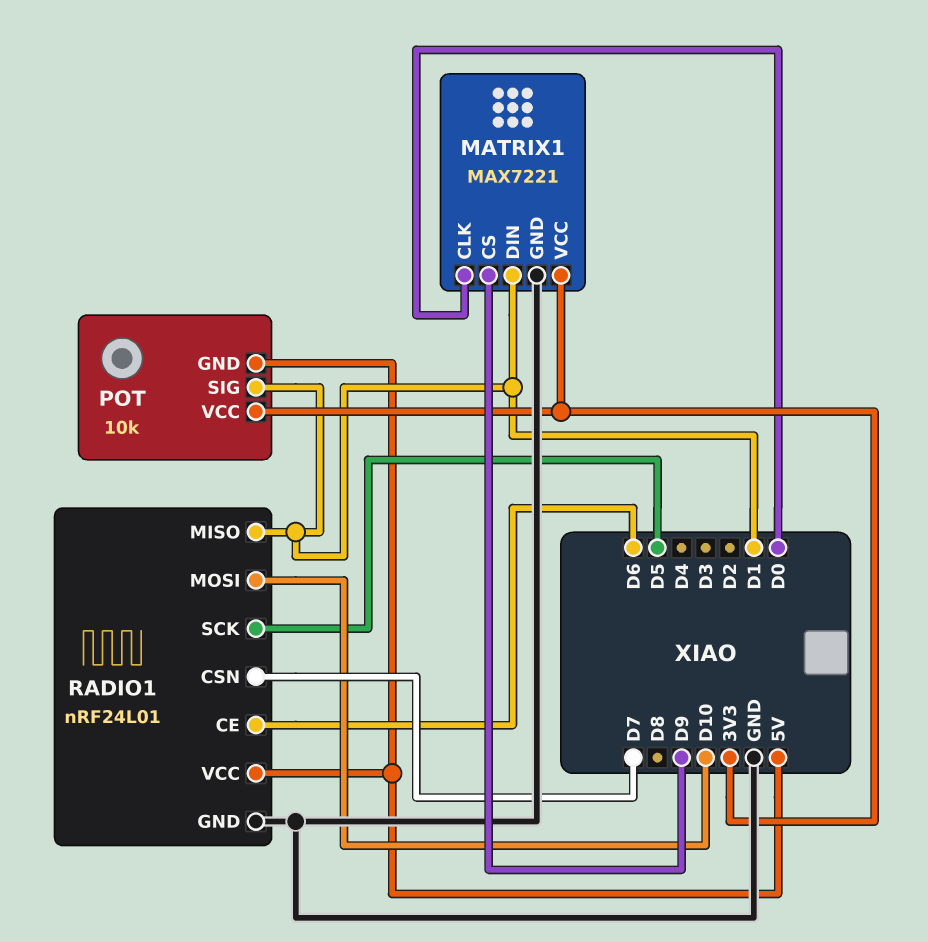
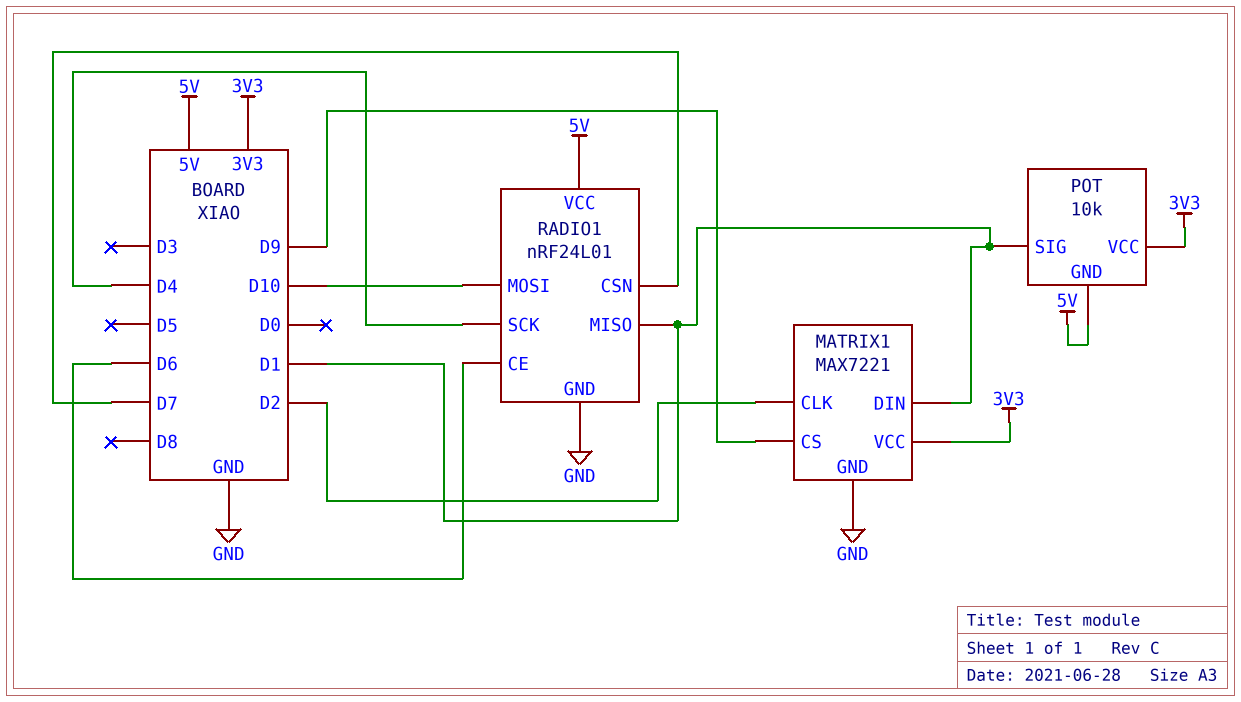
MATRIX1 pin CLK: D0 -> D2
RADIO1 pin SCK: D5 -> D4

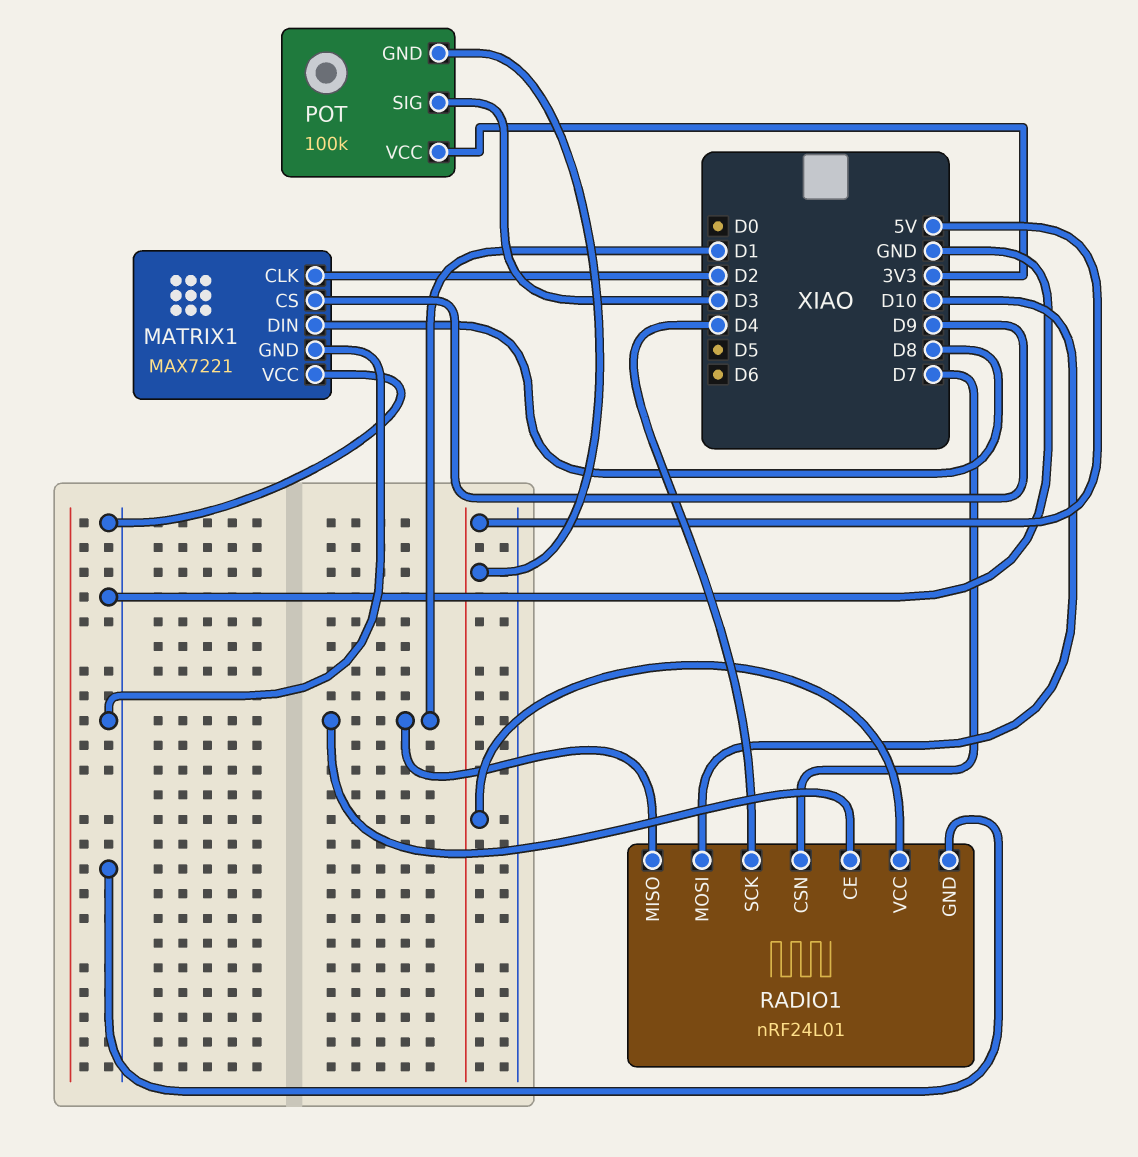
MATRIX1 pin DIN: D1 -> D8
MATRIX1 pin VCC: 3V3 -> GND
POT: 10k -> 100k
POT pin SIG: D1 -> D3
RADIO1 pin CE: D6 -> D1

